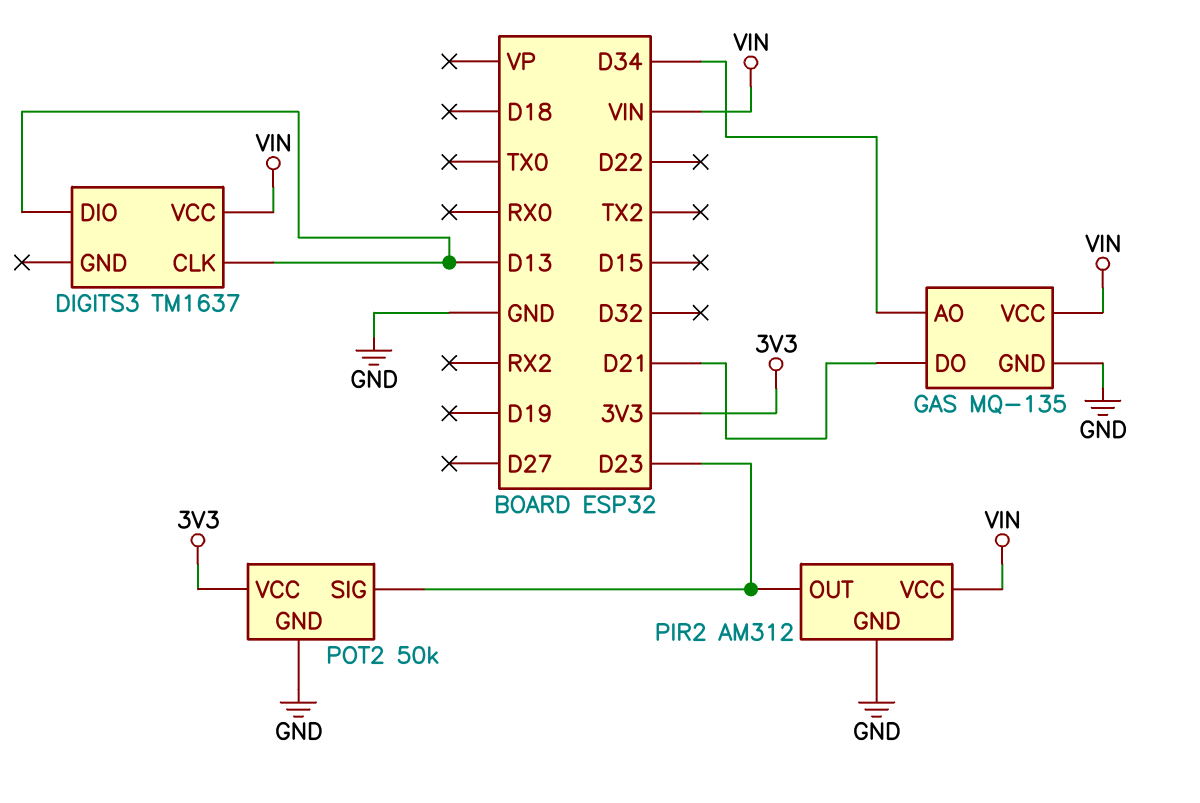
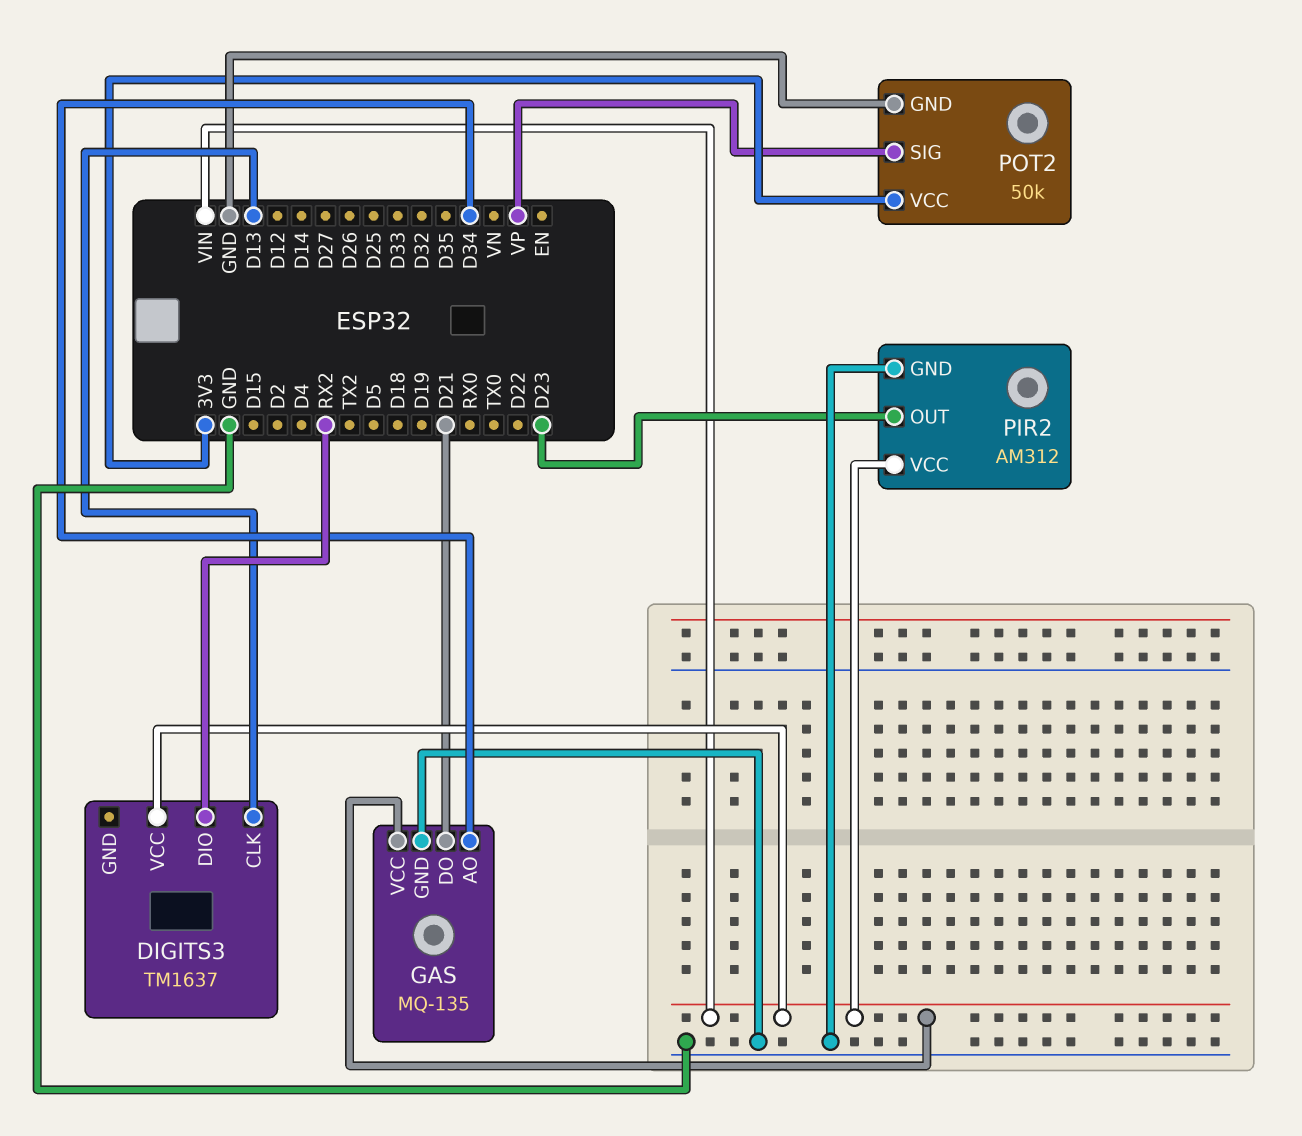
DIGITS3 pin DIO: D13 -> RX2
POT2 pin SIG: D23 -> VP

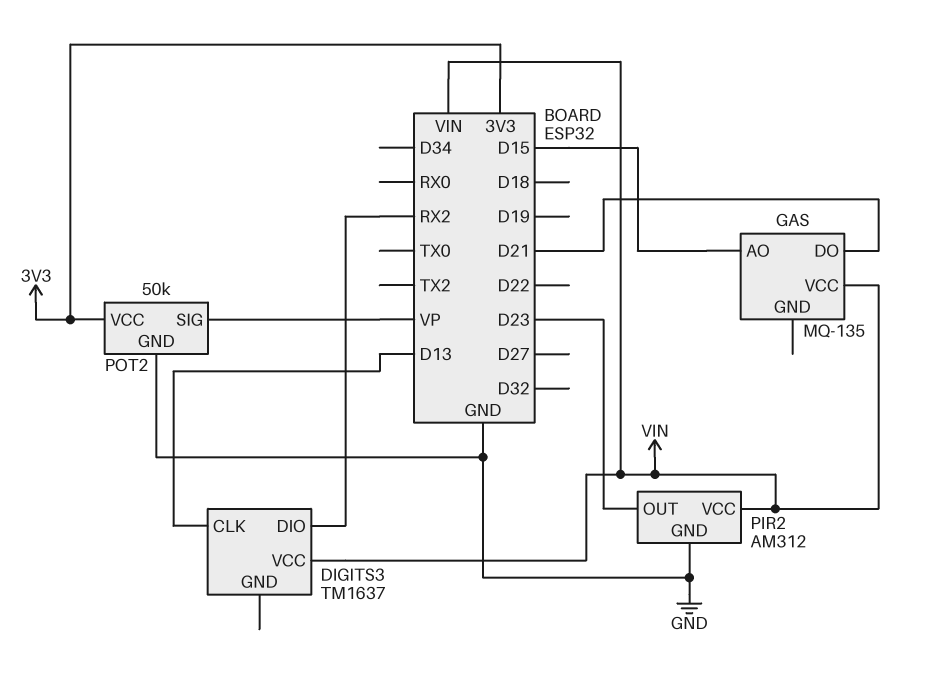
GAS pin AO: D34 -> D15
GAS pin GND: GND -> none

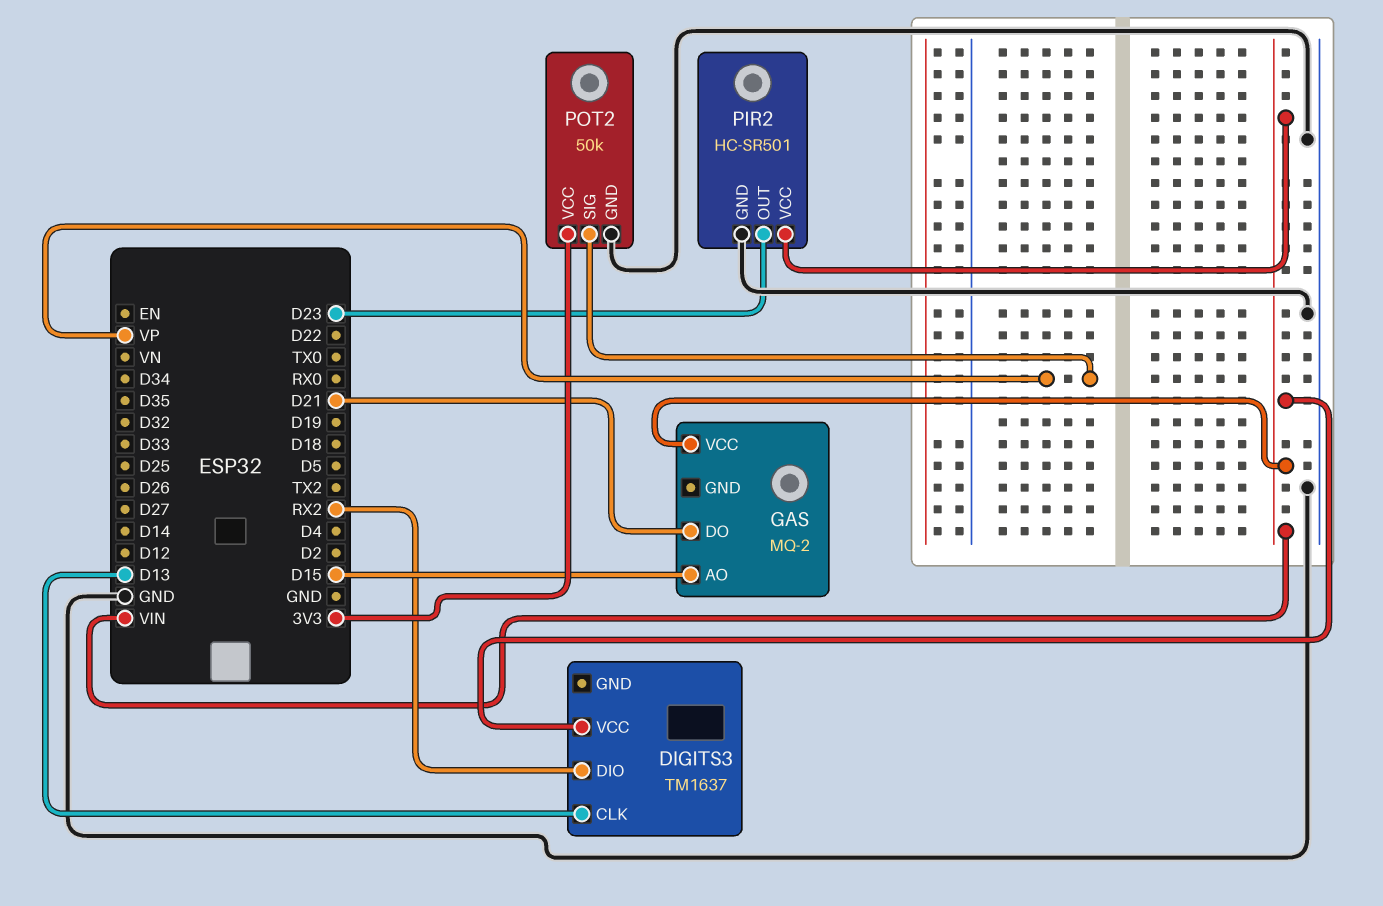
GAS: MQ-135 -> MQ-2
PIR2: AM312 -> HC-SR501

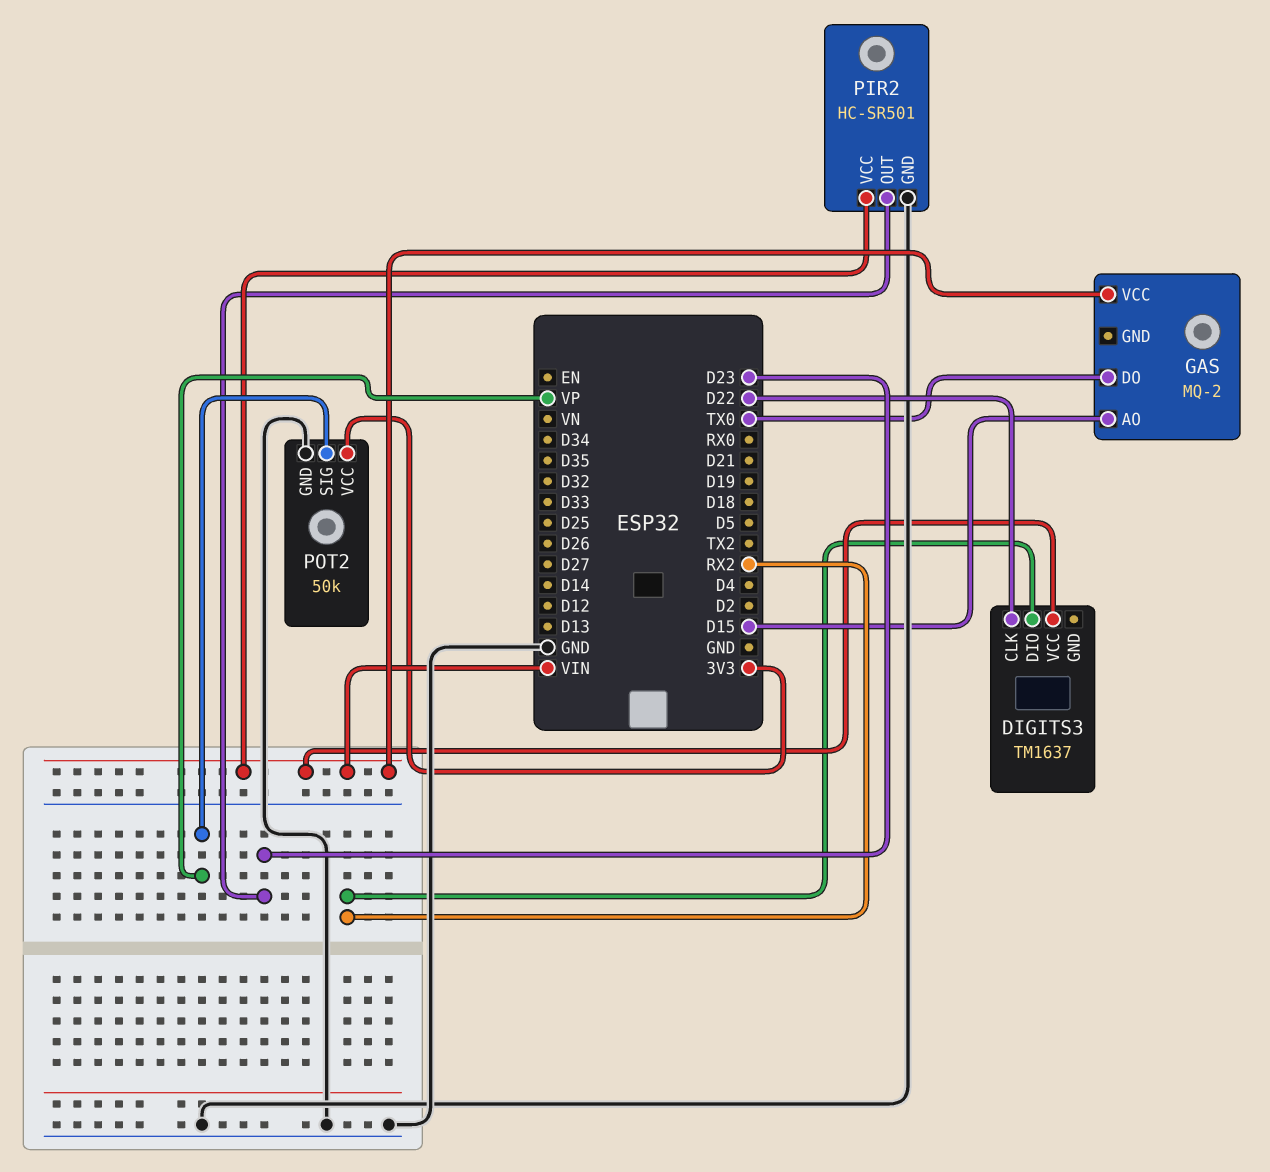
DIGITS3 pin CLK: D13 -> D22
GAS pin DO: D21 -> TX0

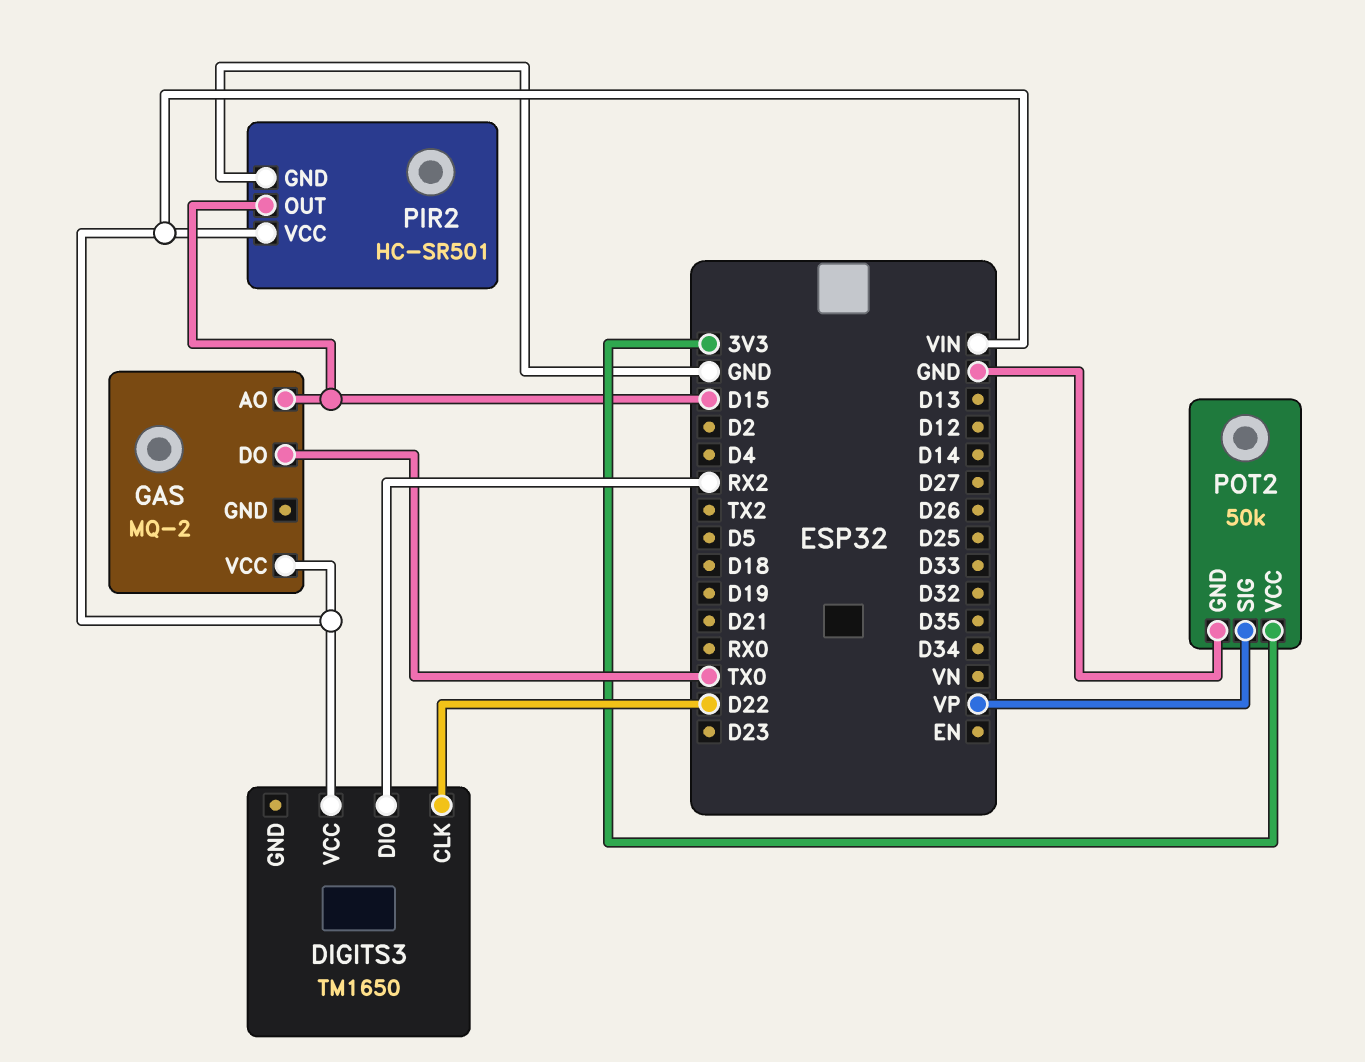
DIGITS3: TM1637 -> TM1650
PIR2 pin OUT: D23 -> D15

